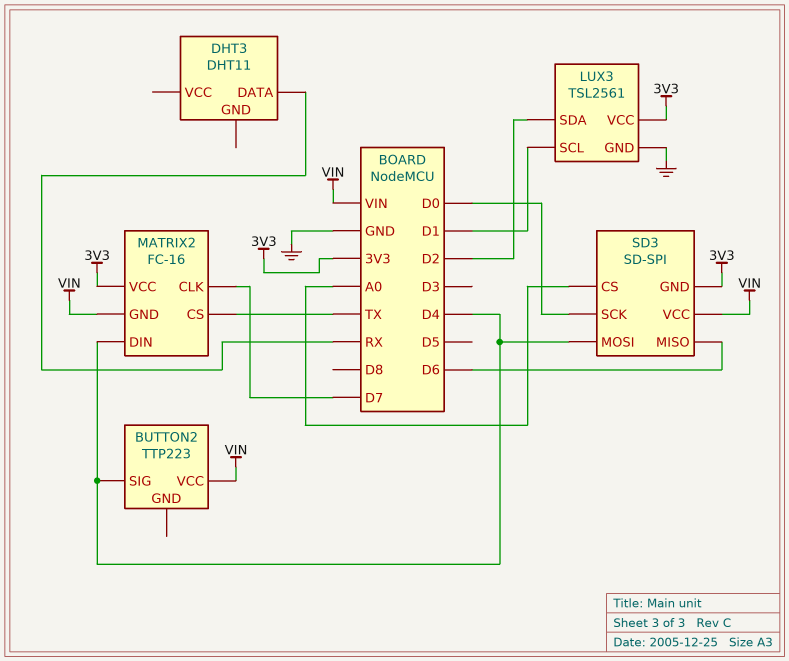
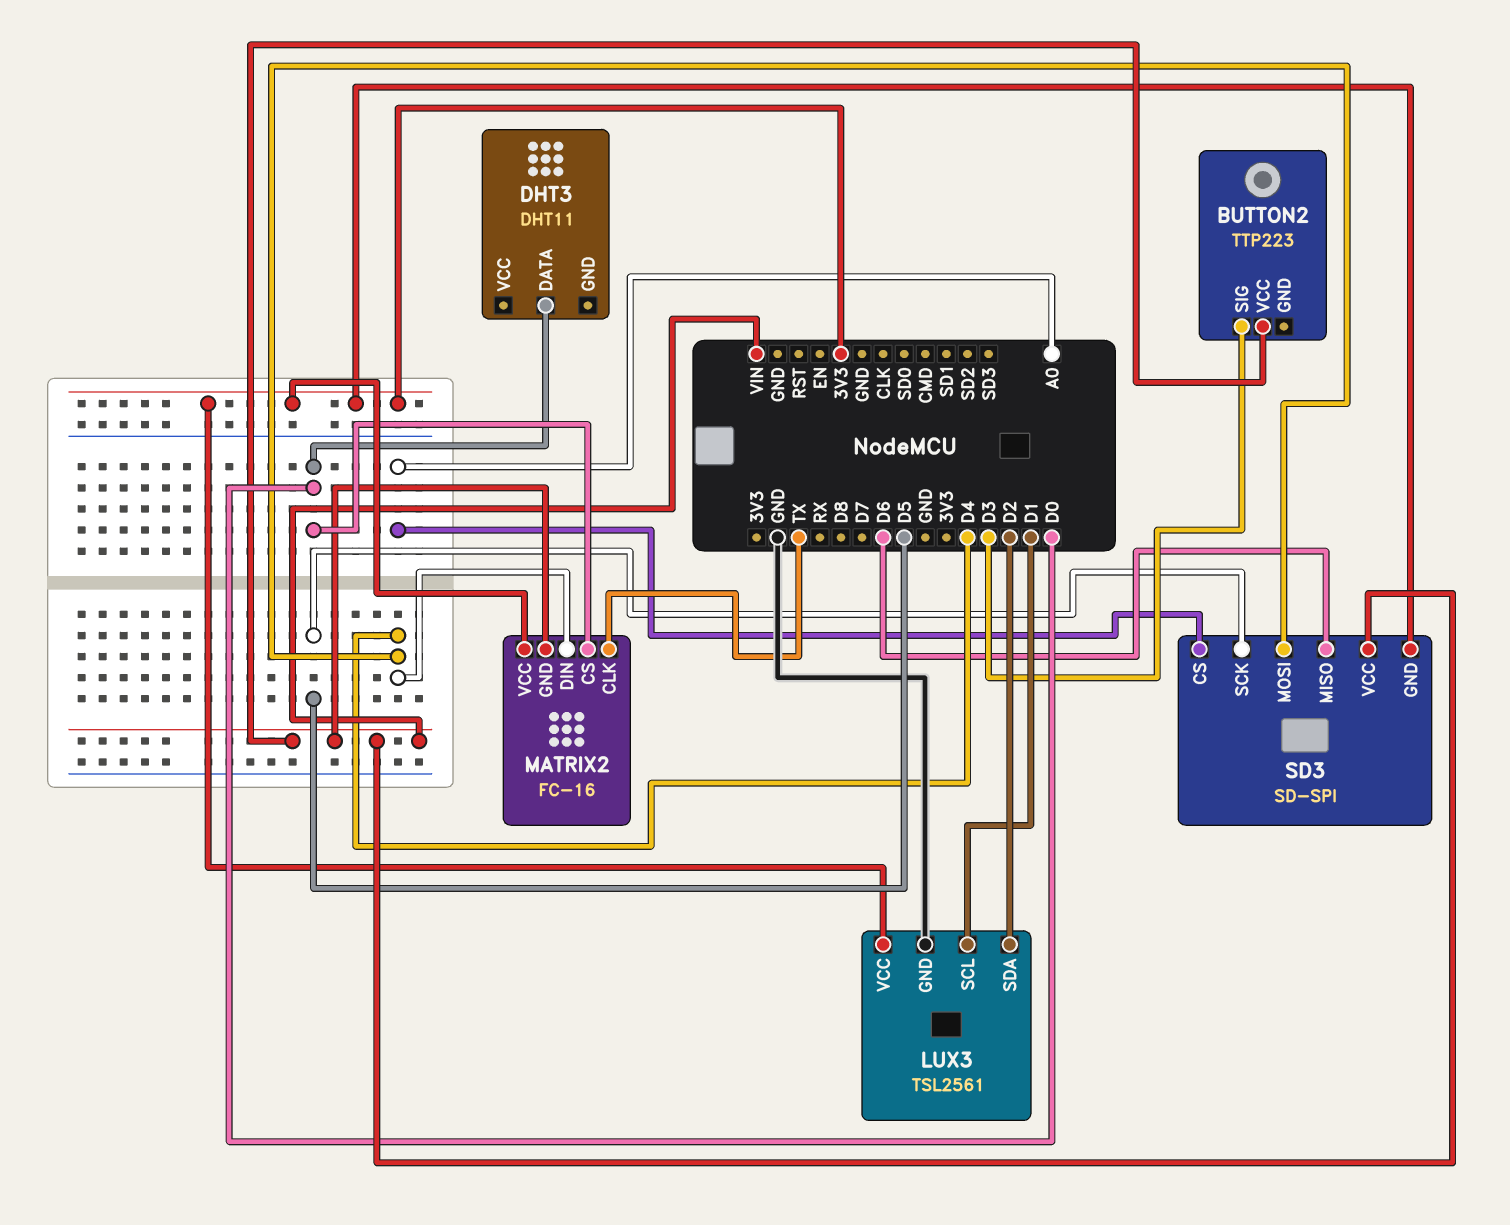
BUTTON2 pin SIG: D4 -> D3
DHT3 pin DATA: RX -> D0
MATRIX2 pin CLK: D7 -> TX
MATRIX2 pin CS: TX -> D0
SD3 pin SCK: D0 -> D5

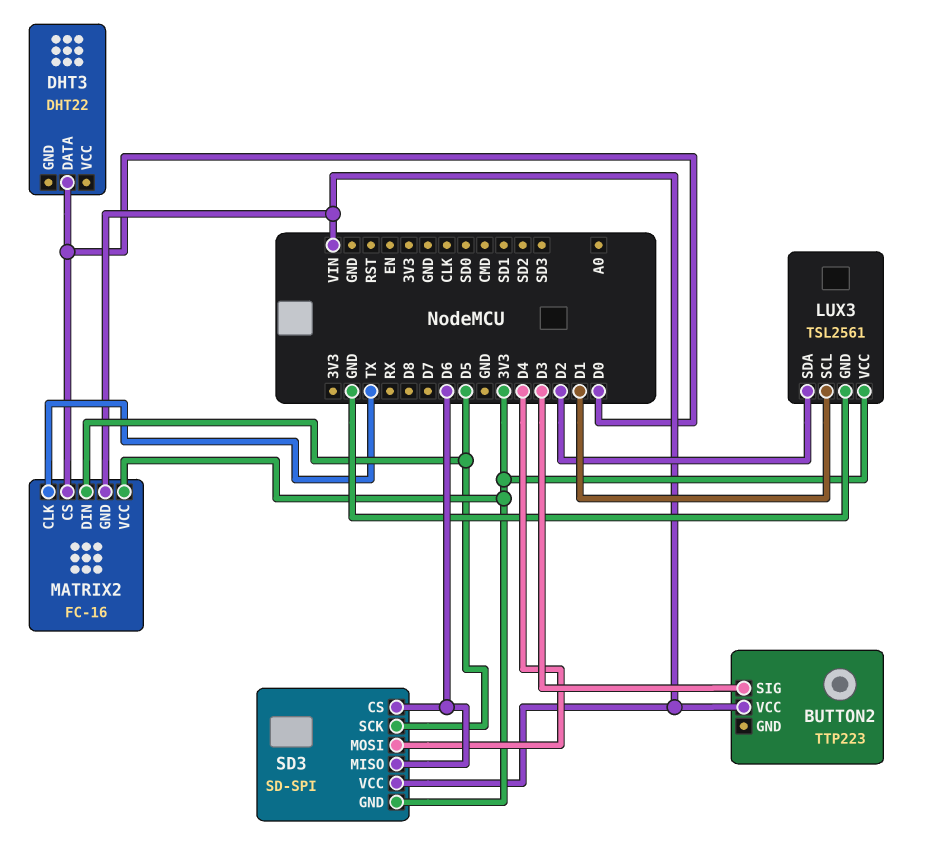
DHT3: DHT11 -> DHT22
MATRIX2 pin DIN: D4 -> D5
SD3 pin CS: A0 -> D6

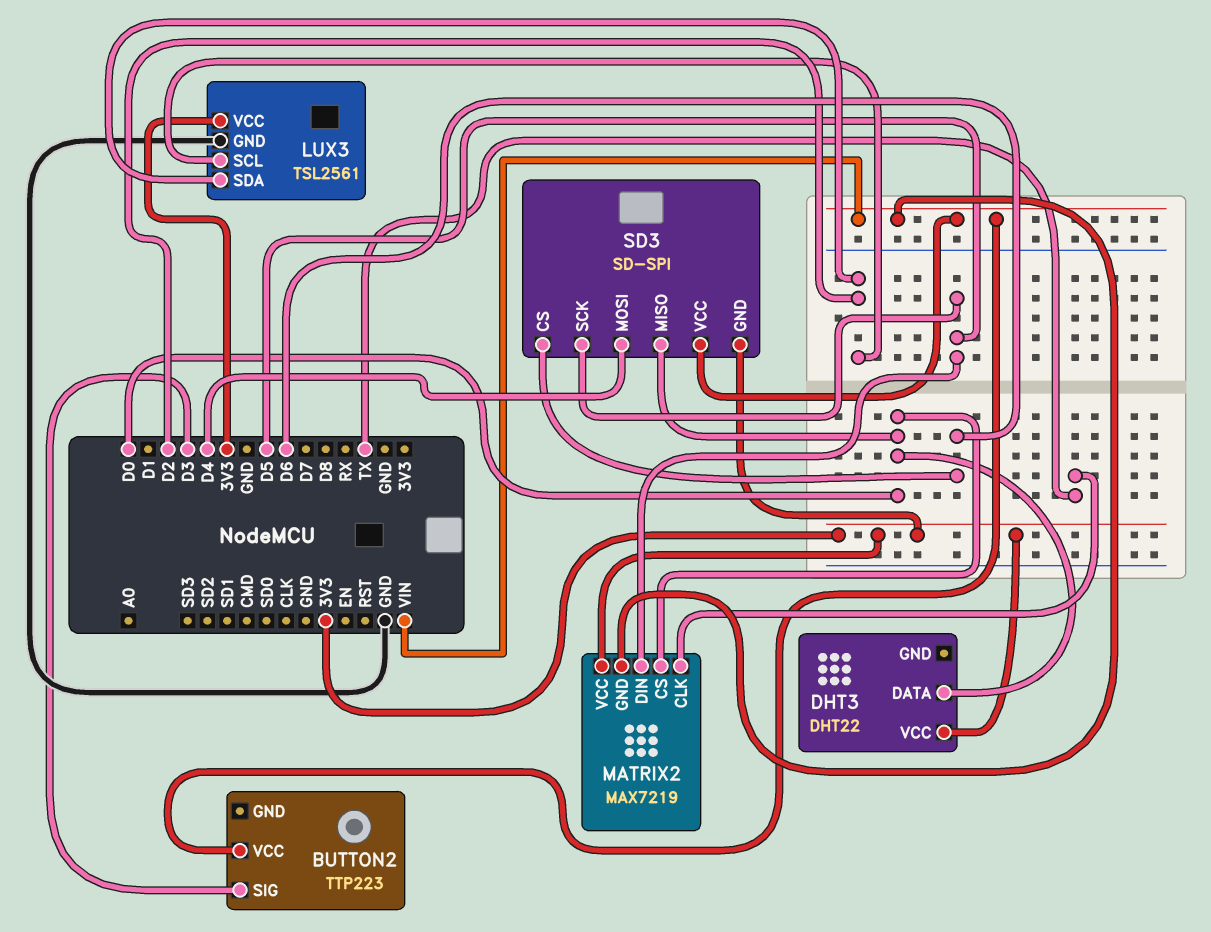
DHT3 pin VCC: none -> 3V3
LUX3 pin SCL: D1 -> D2
MATRIX2: FC-16 -> MAX7219
SD3 pin MISO: D6 -> D0

